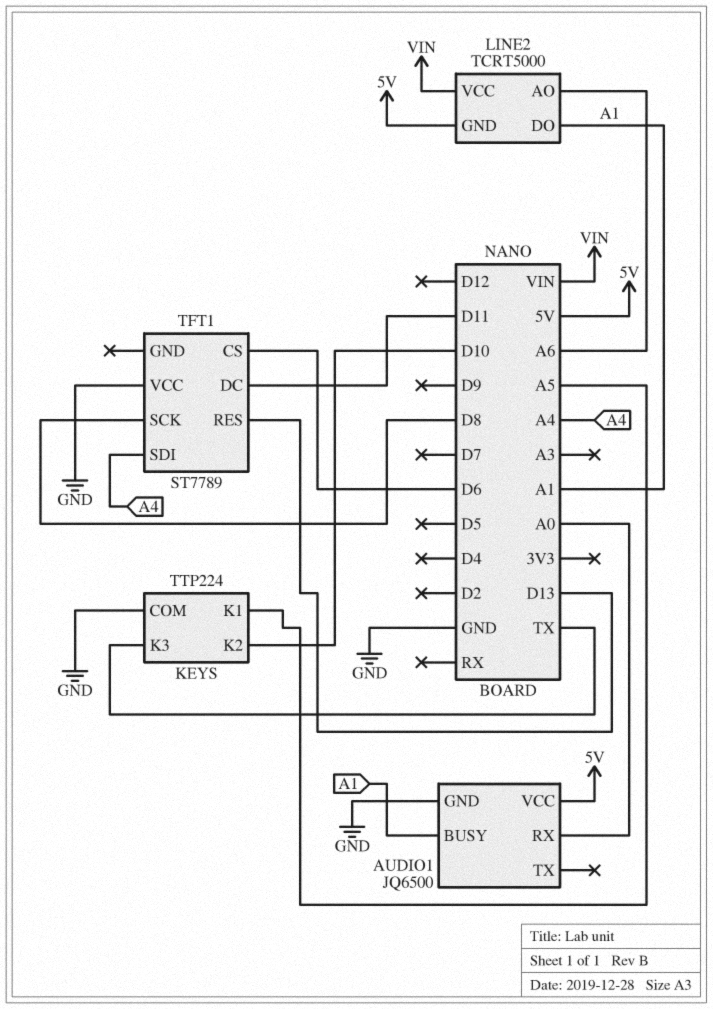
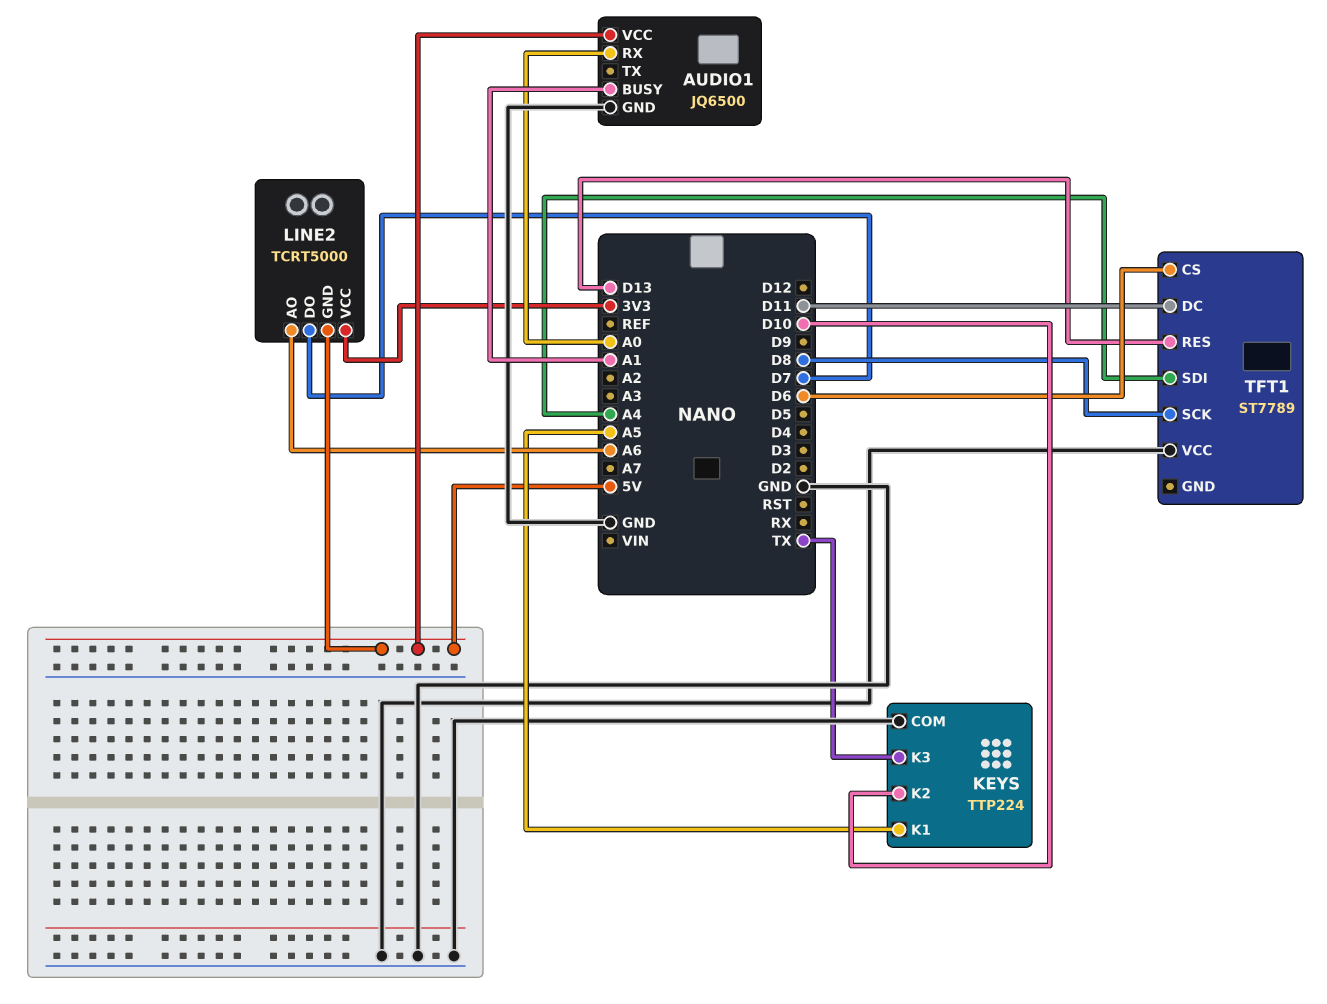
LINE2 pin DO: A1 -> D7
LINE2 pin VCC: VIN -> 3V3

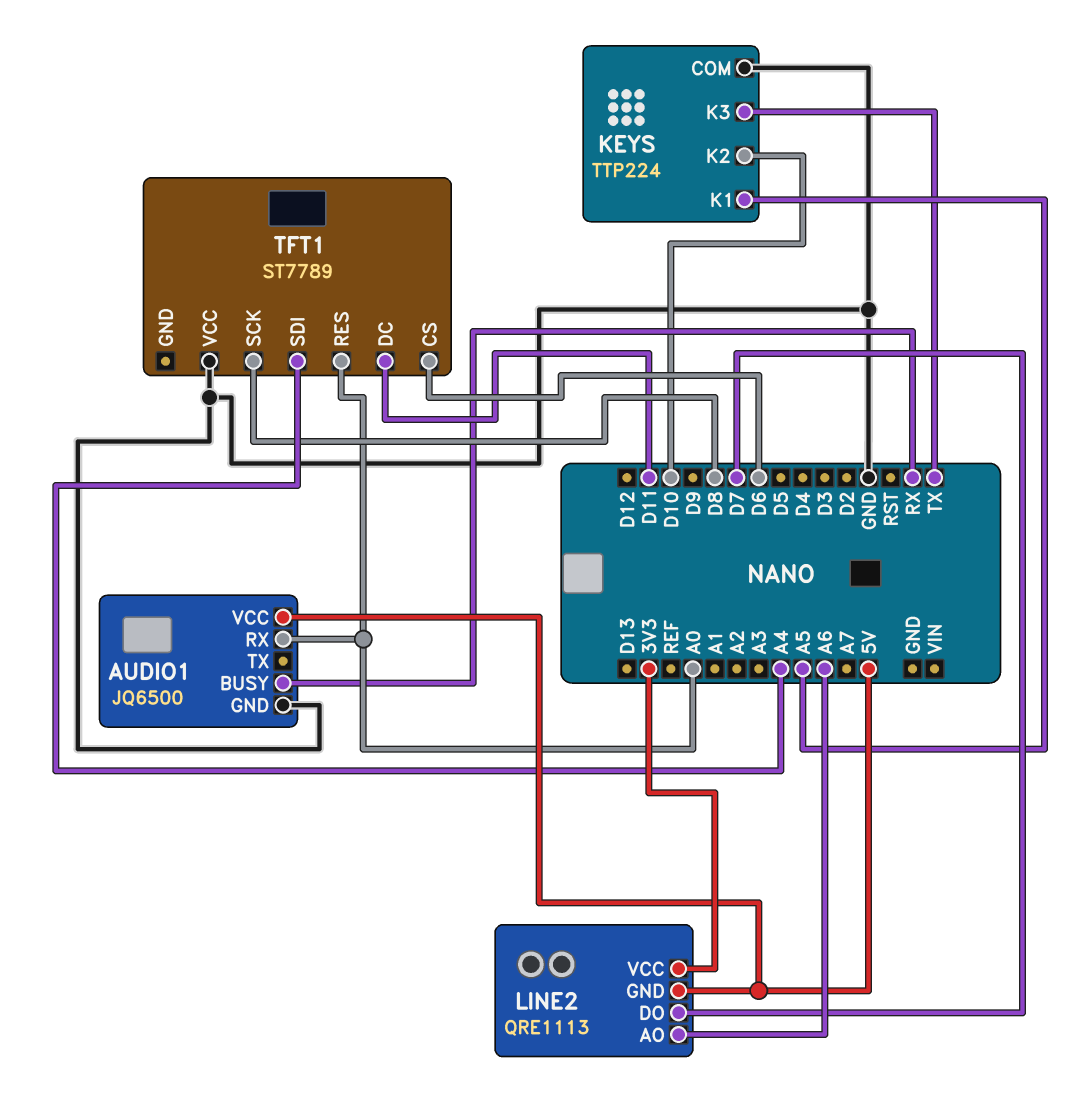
AUDIO1 pin BUSY: A1 -> RX
LINE2: TCRT5000 -> QRE1113
TFT1 pin RES: D13 -> A0

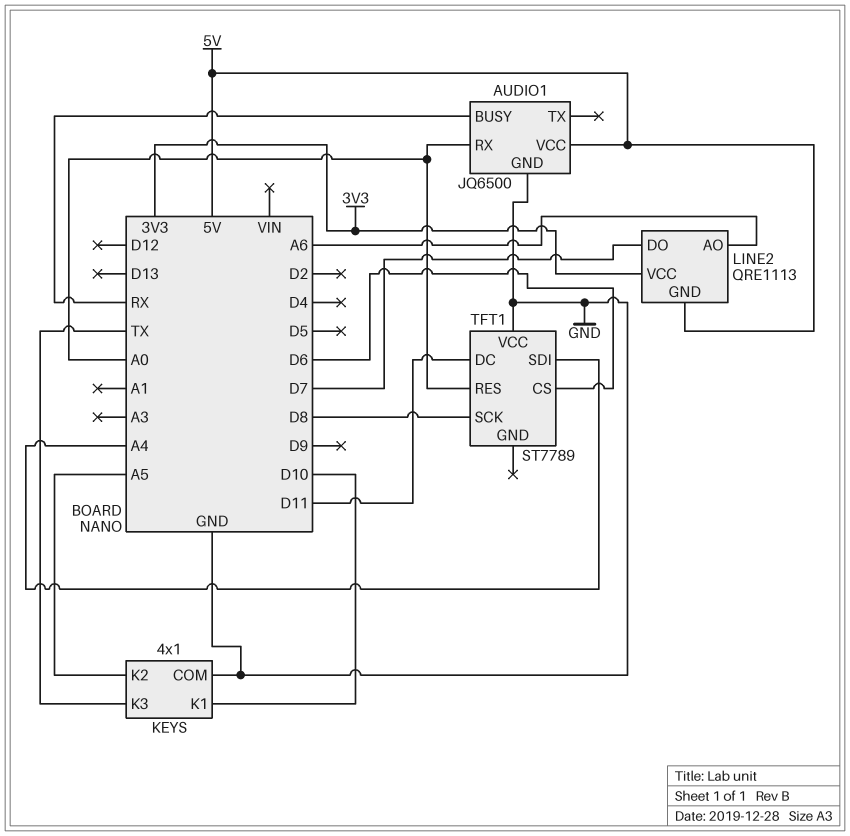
KEYS: TTP224 -> 4x1
KEYS pin K1: A5 -> D10
KEYS pin K2: D10 -> A5

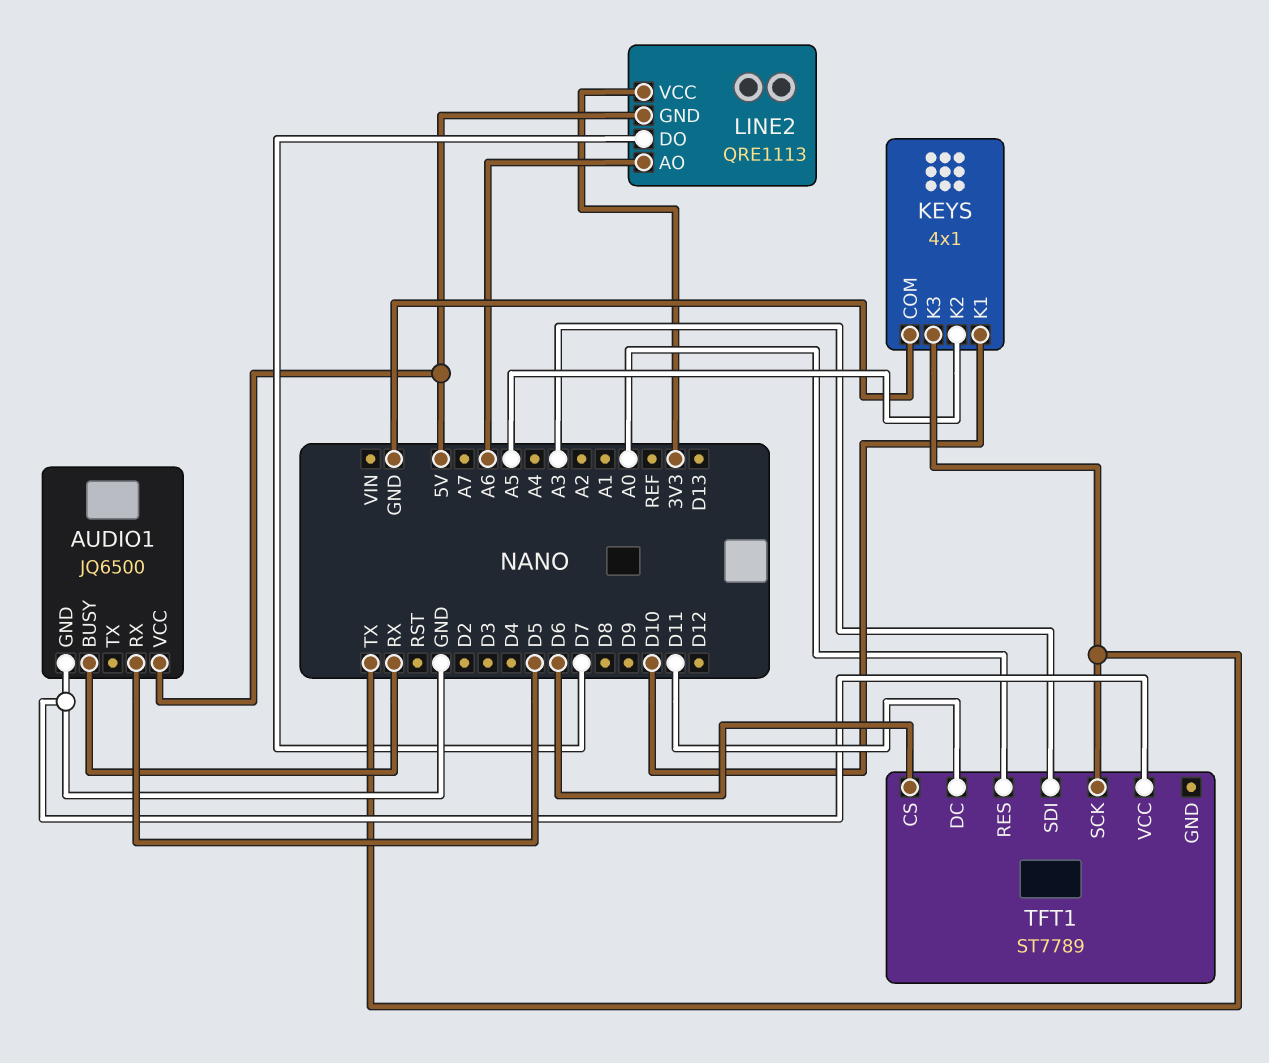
AUDIO1 pin RX: A0 -> D5
TFT1 pin SCK: D8 -> TX
TFT1 pin SDI: A4 -> A3

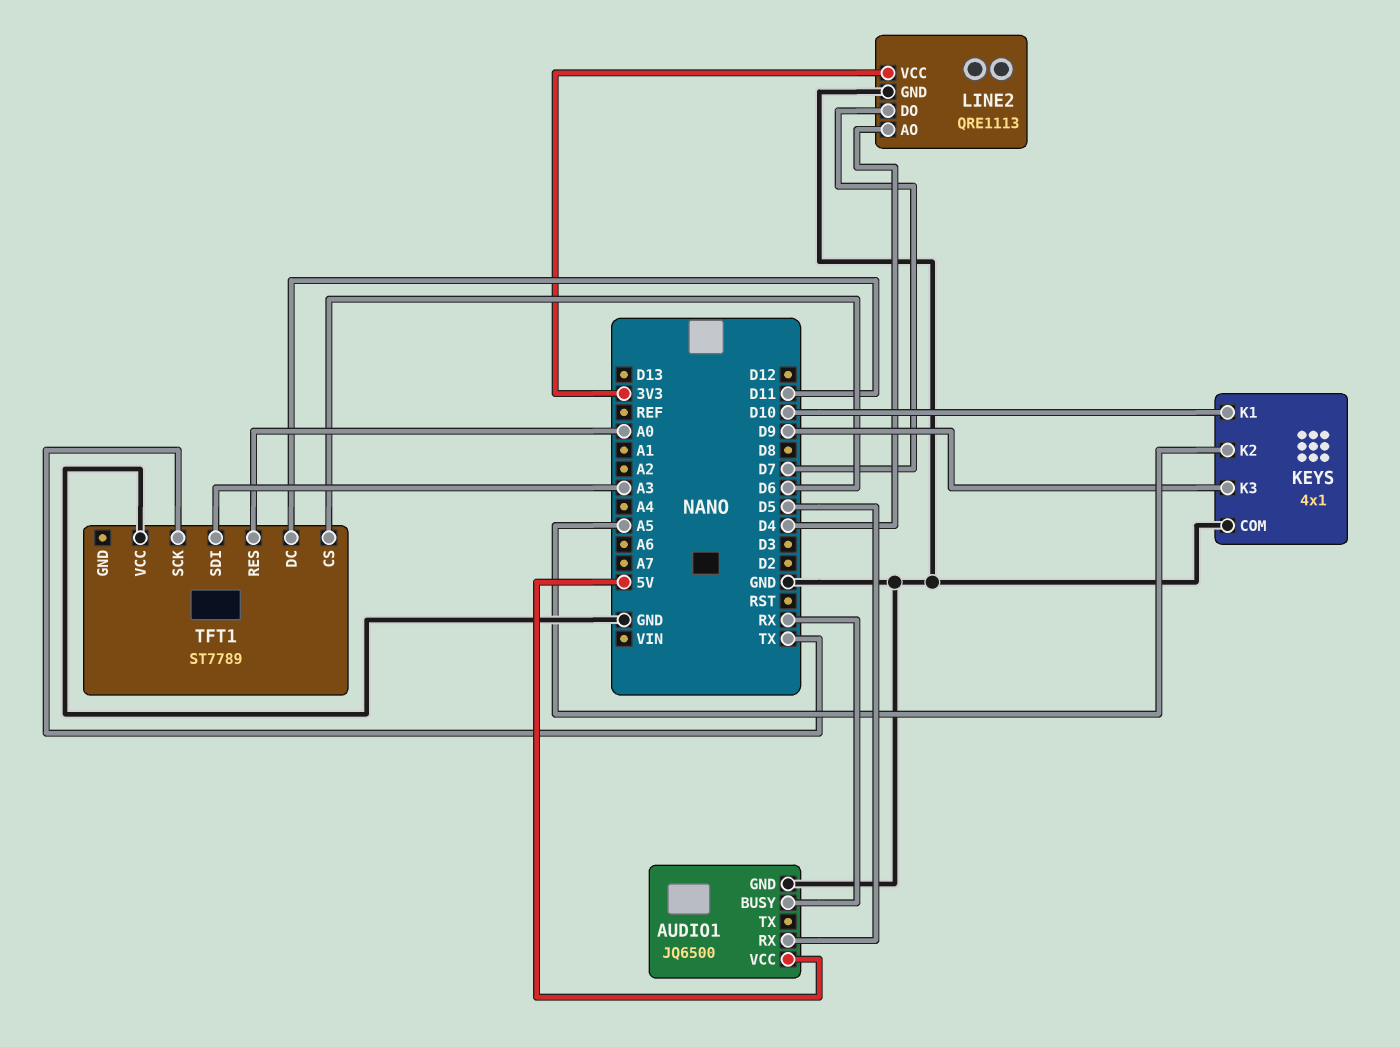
KEYS pin K3: TX -> D9
LINE2 pin AO: A6 -> D4
LINE2 pin GND: 5V -> GND

